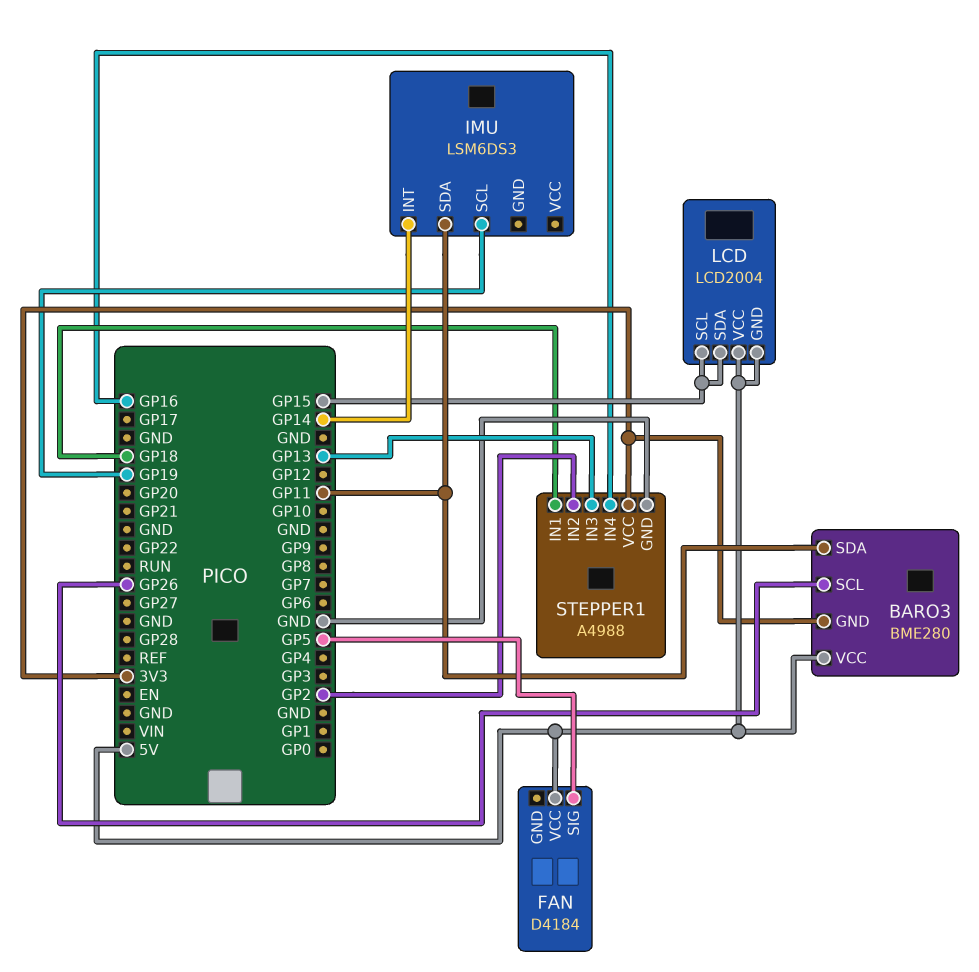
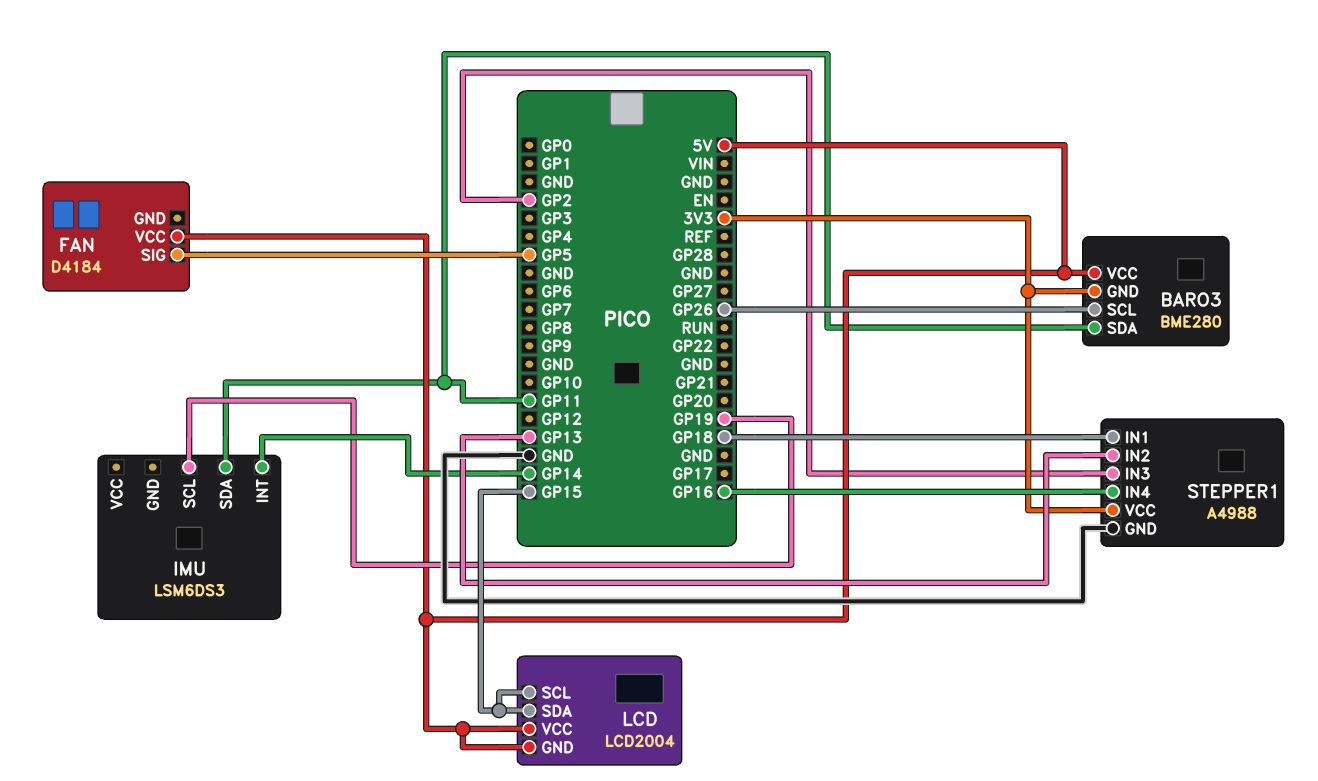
STEPPER1 pin IN2: GP2 -> GP13
STEPPER1 pin IN3: GP13 -> GP2

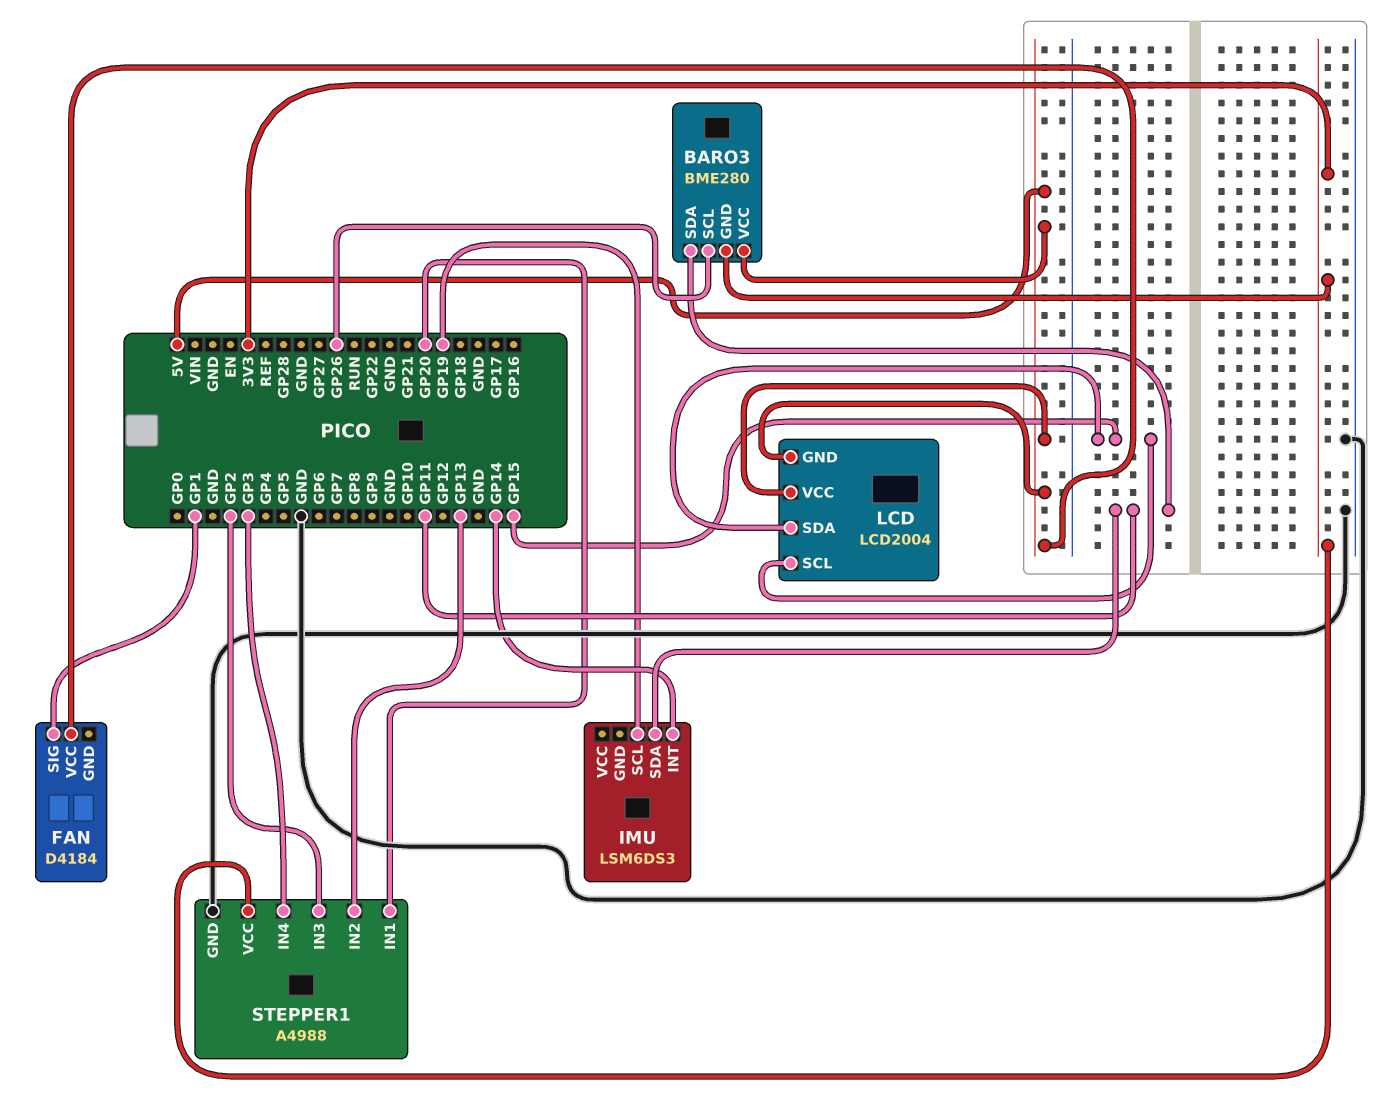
FAN pin SIG: GP5 -> GP1
STEPPER1 pin IN1: GP18 -> GP20
STEPPER1 pin IN4: GP16 -> GP3

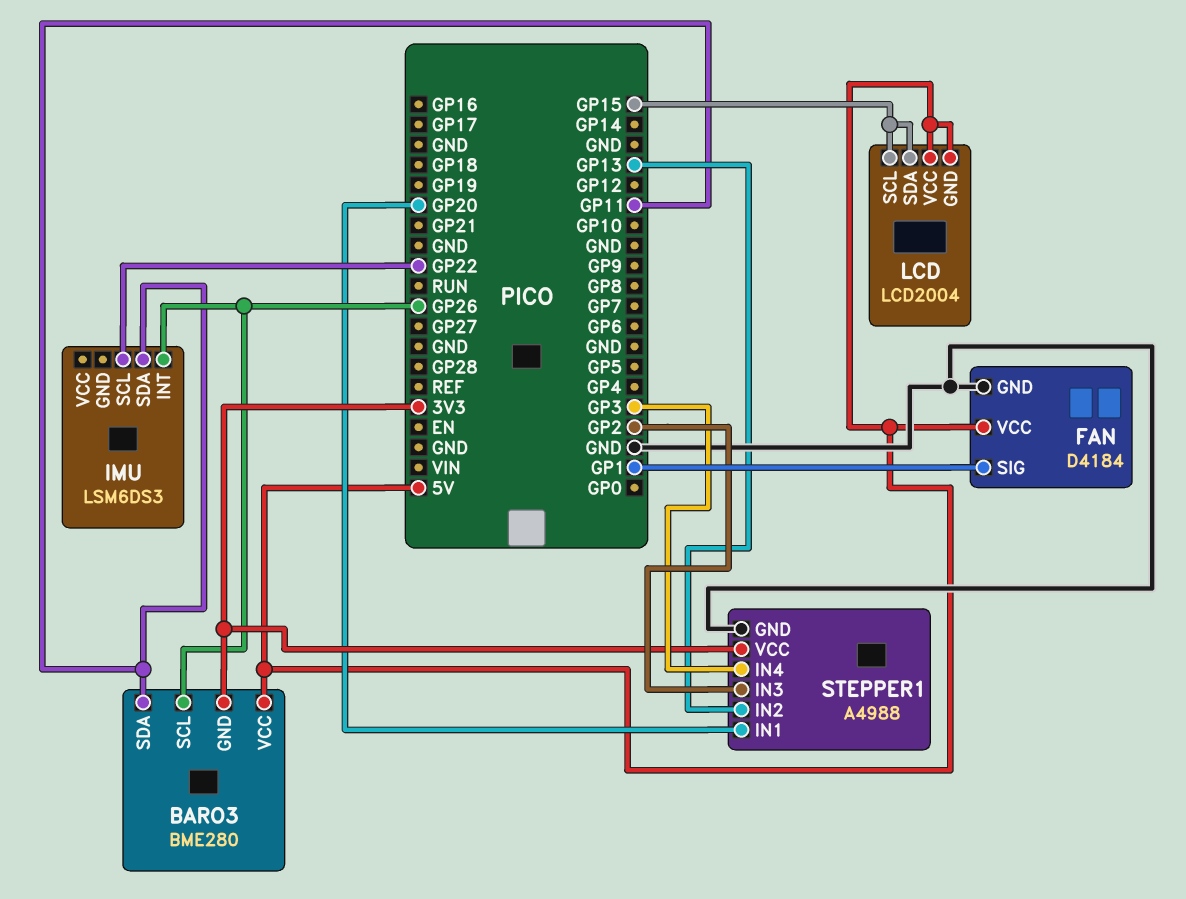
FAN pin GND: none -> GND
IMU pin INT: GP14 -> GP26
IMU pin SCL: GP19 -> GP22

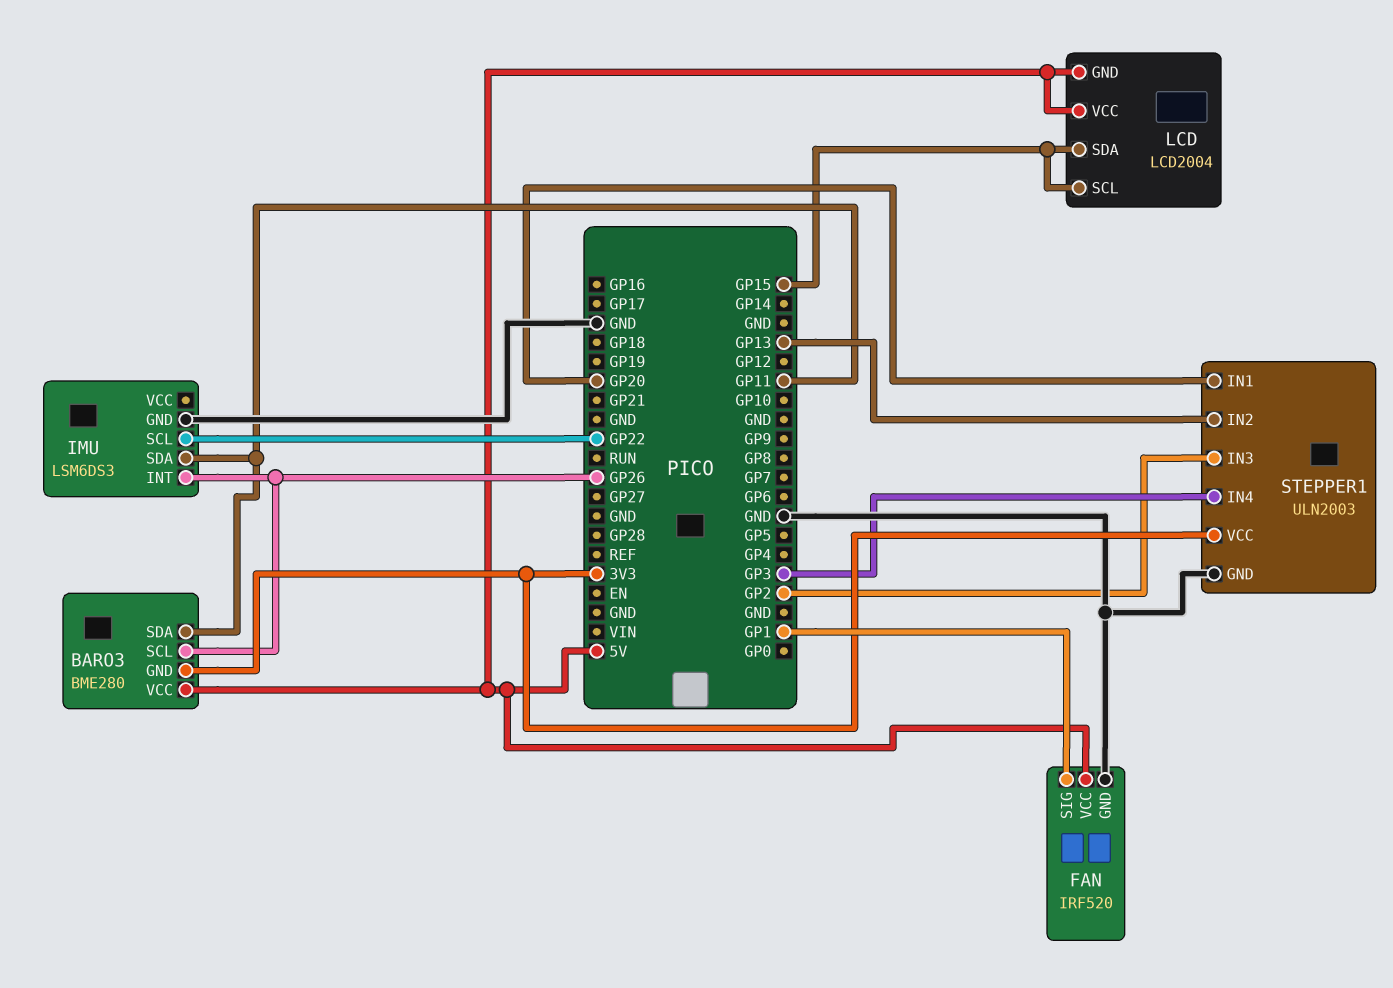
FAN: D4184 -> IRF520
IMU pin GND: none -> GND
STEPPER1: A4988 -> ULN2003

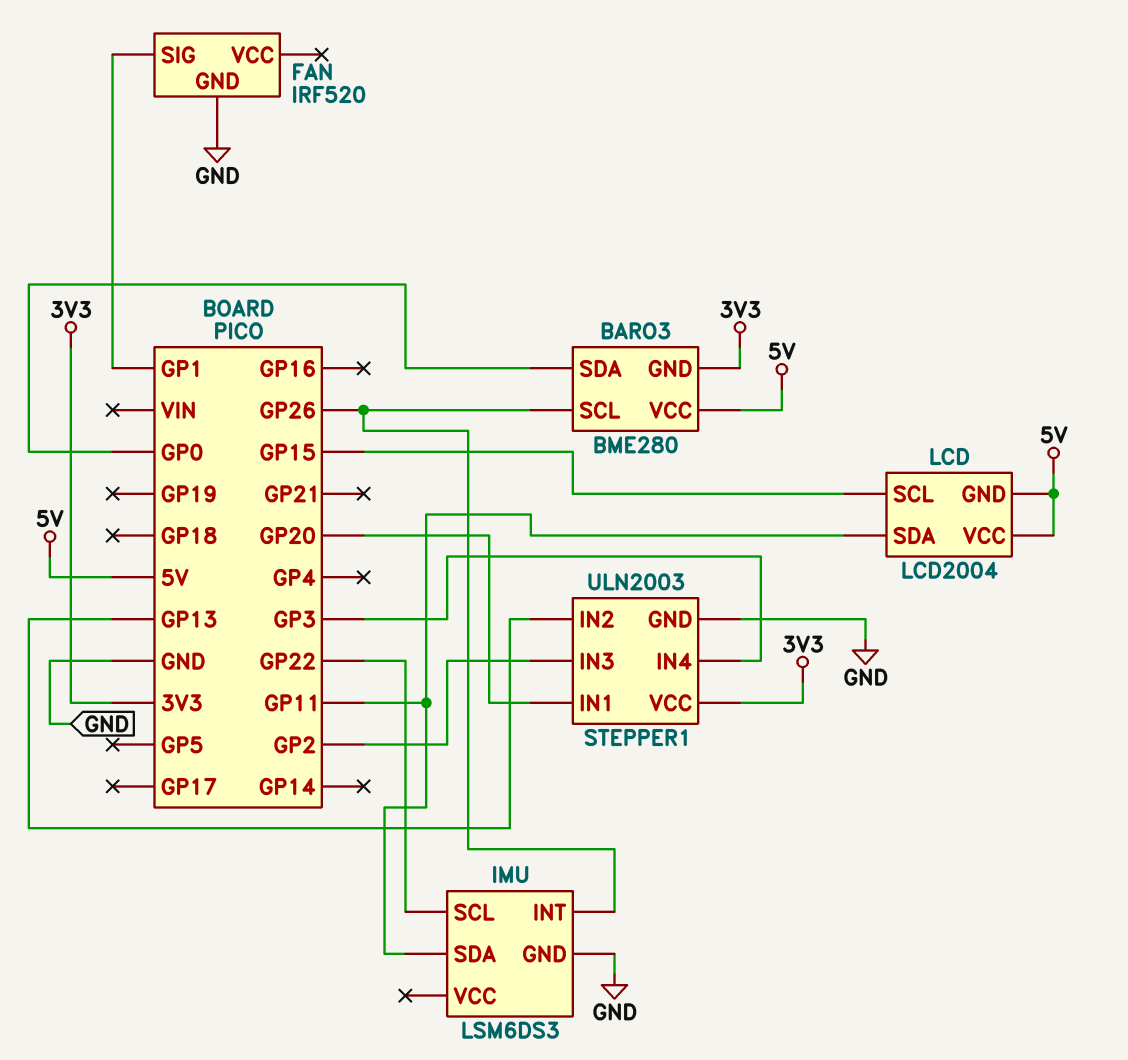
BARO3 pin SDA: GP11 -> GP0
FAN pin VCC: 5V -> none
LCD pin SDA: GP15 -> GP11

